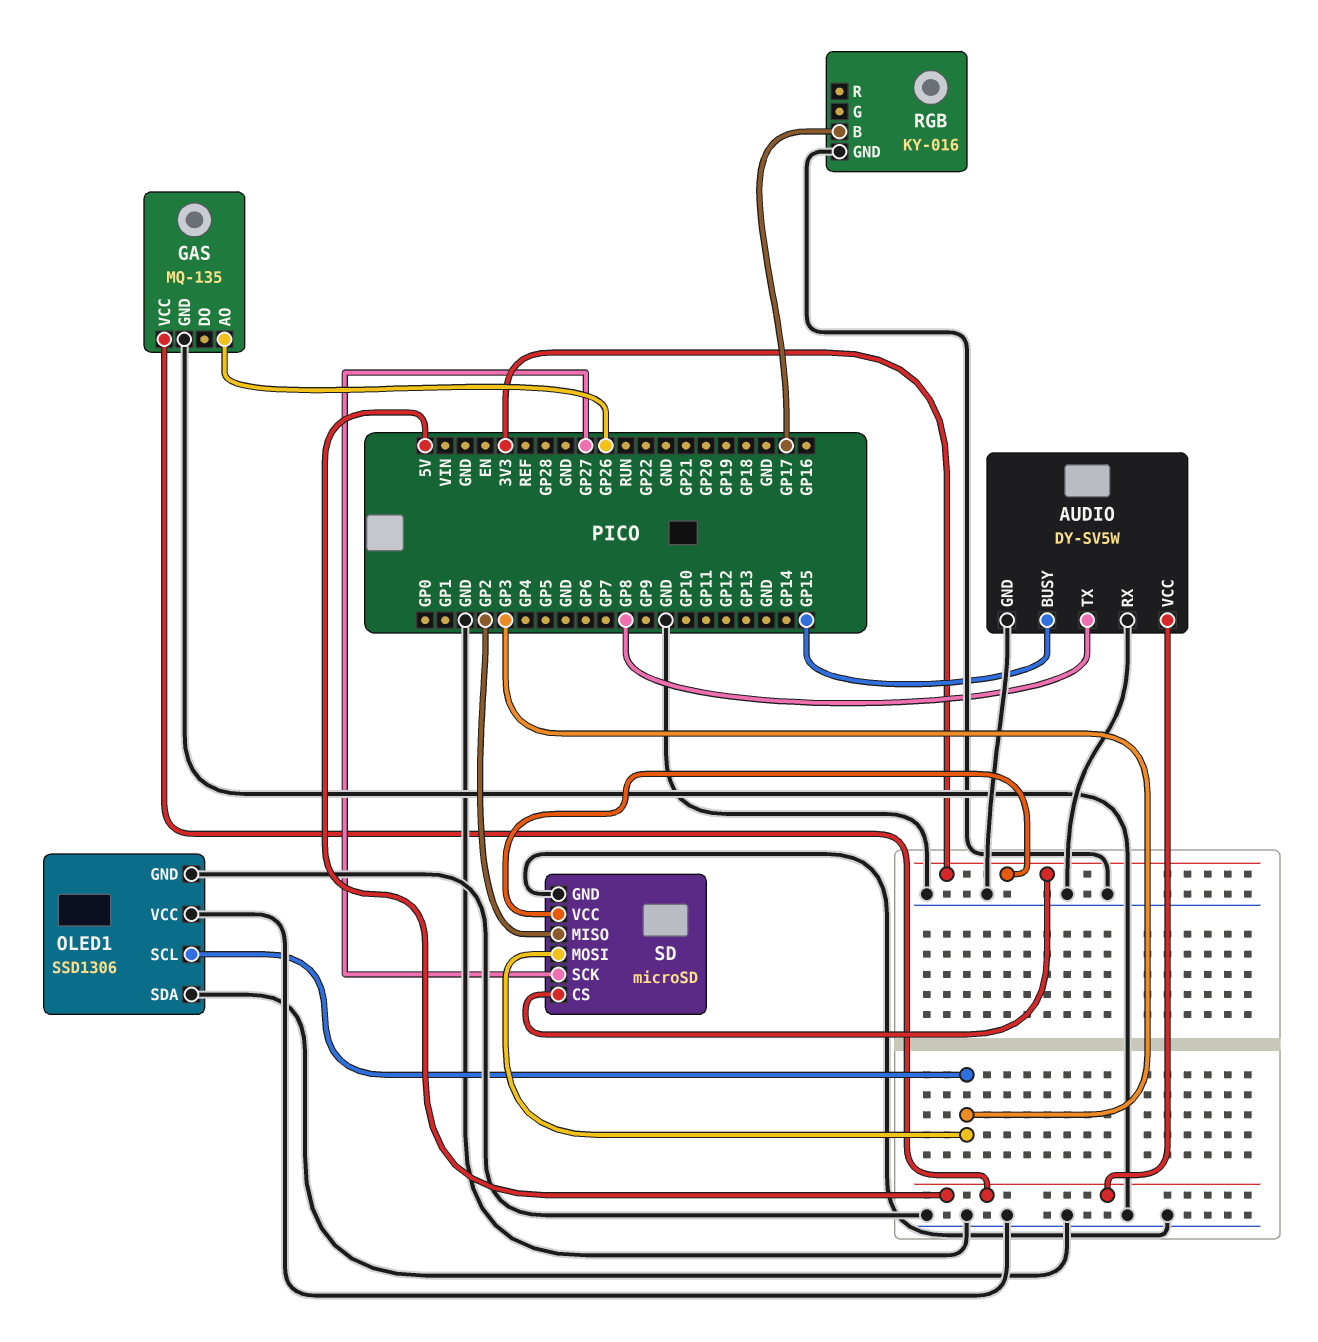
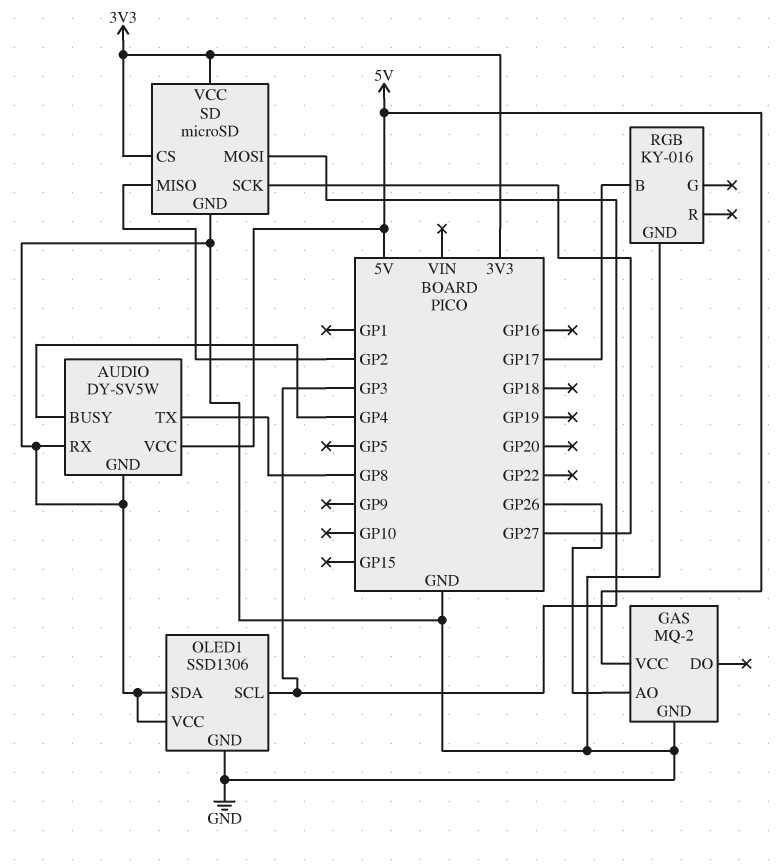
AUDIO pin BUSY: GP15 -> GP4
GAS: MQ-135 -> MQ-2

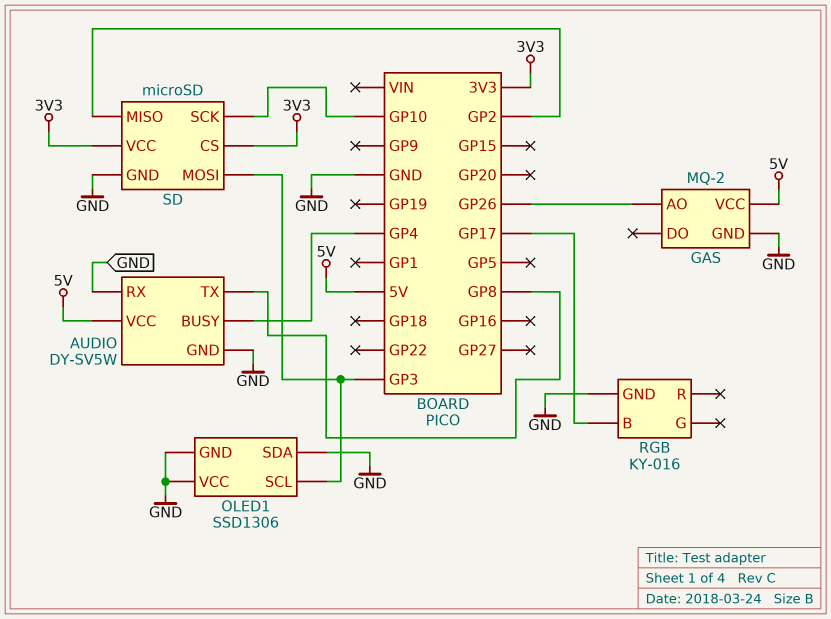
SD pin SCK: GP27 -> GP10

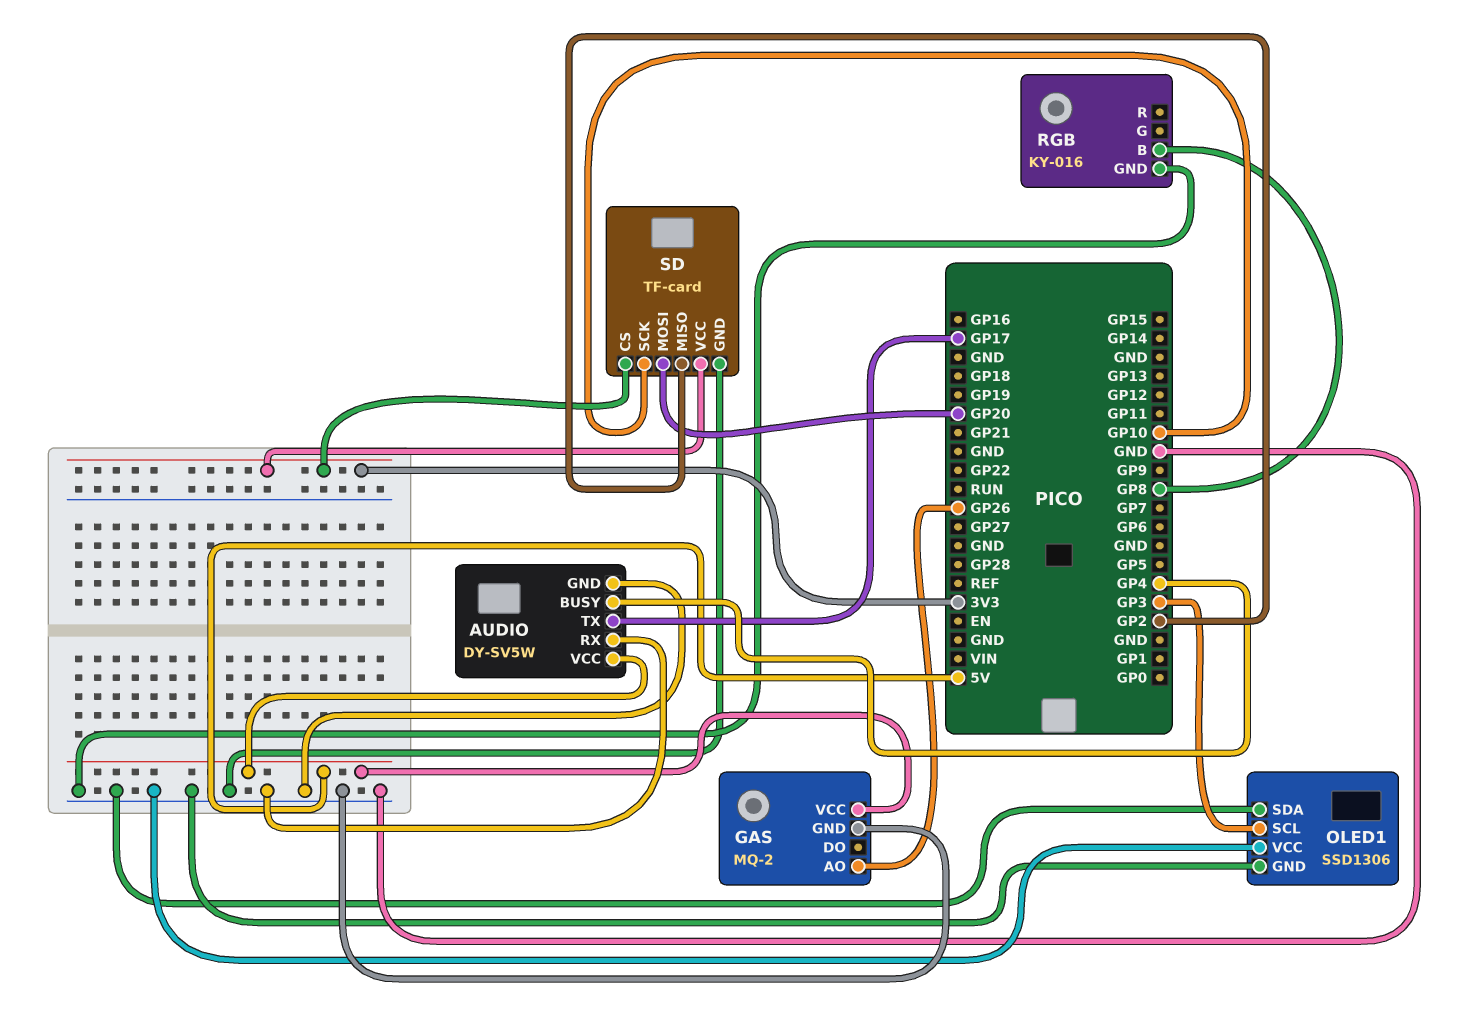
AUDIO pin TX: GP8 -> GP17
RGB pin B: GP17 -> GP8
SD: microSD -> TF-card
SD pin MOSI: GP3 -> GP20

